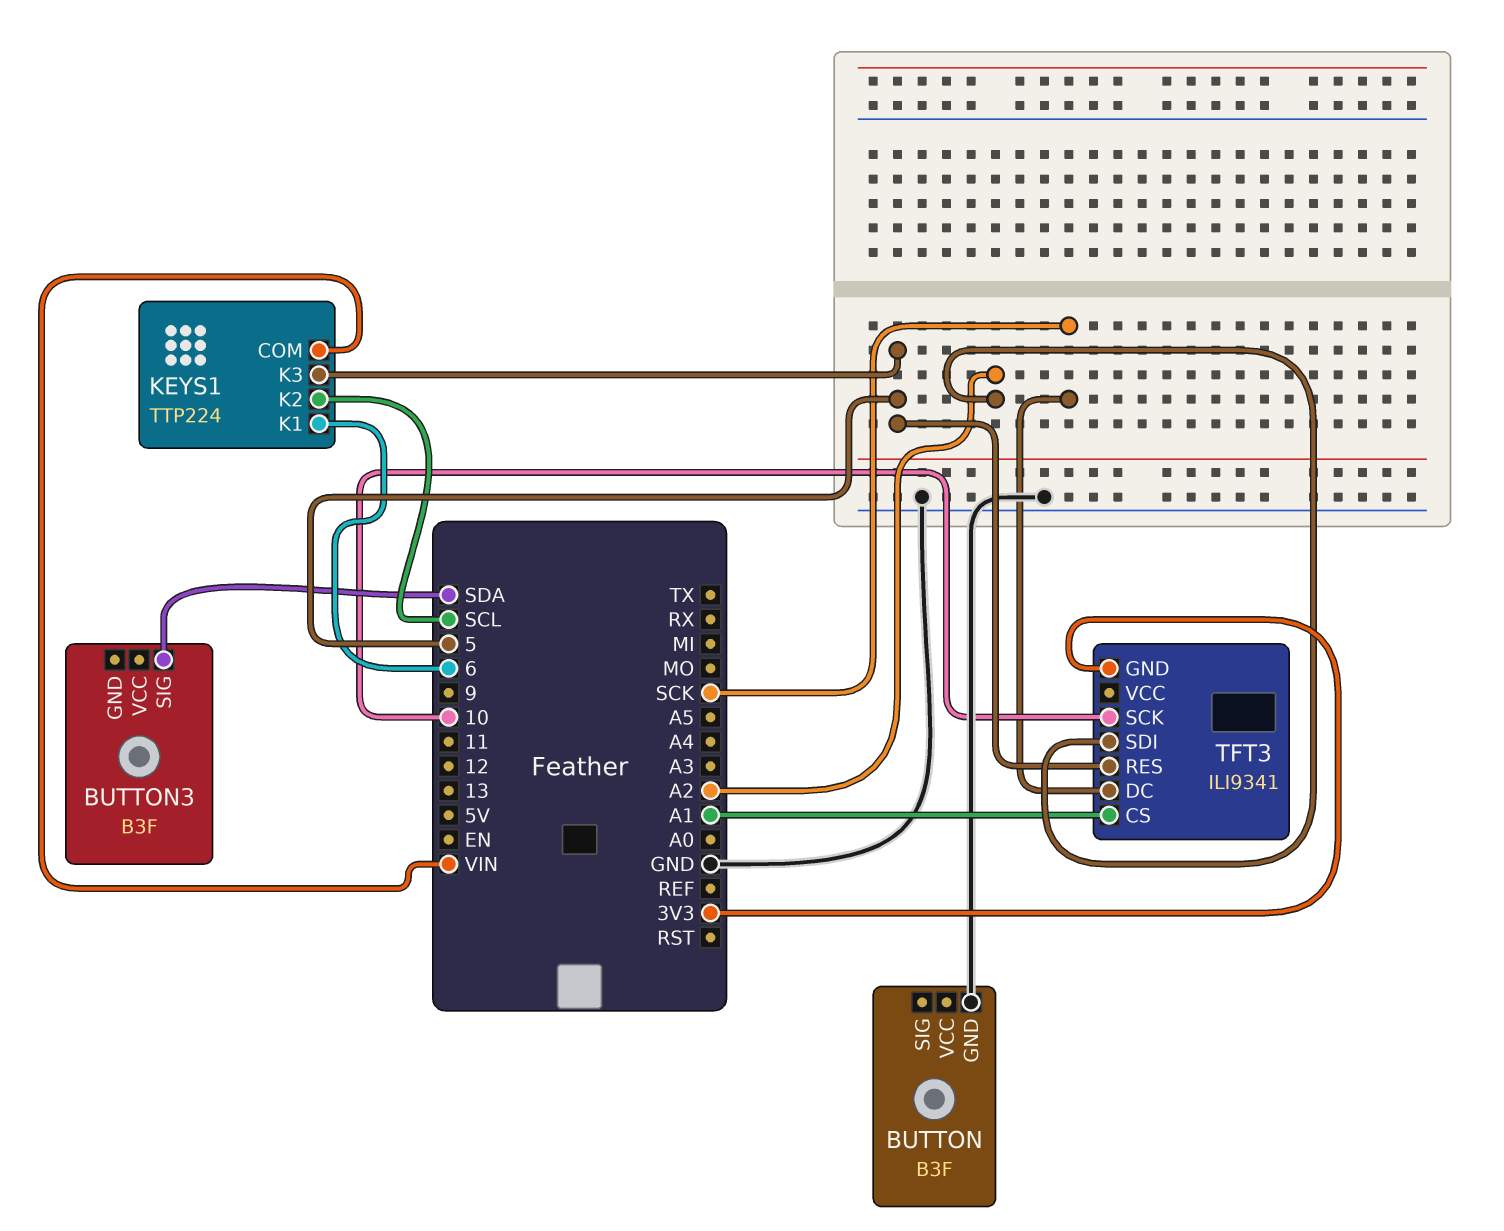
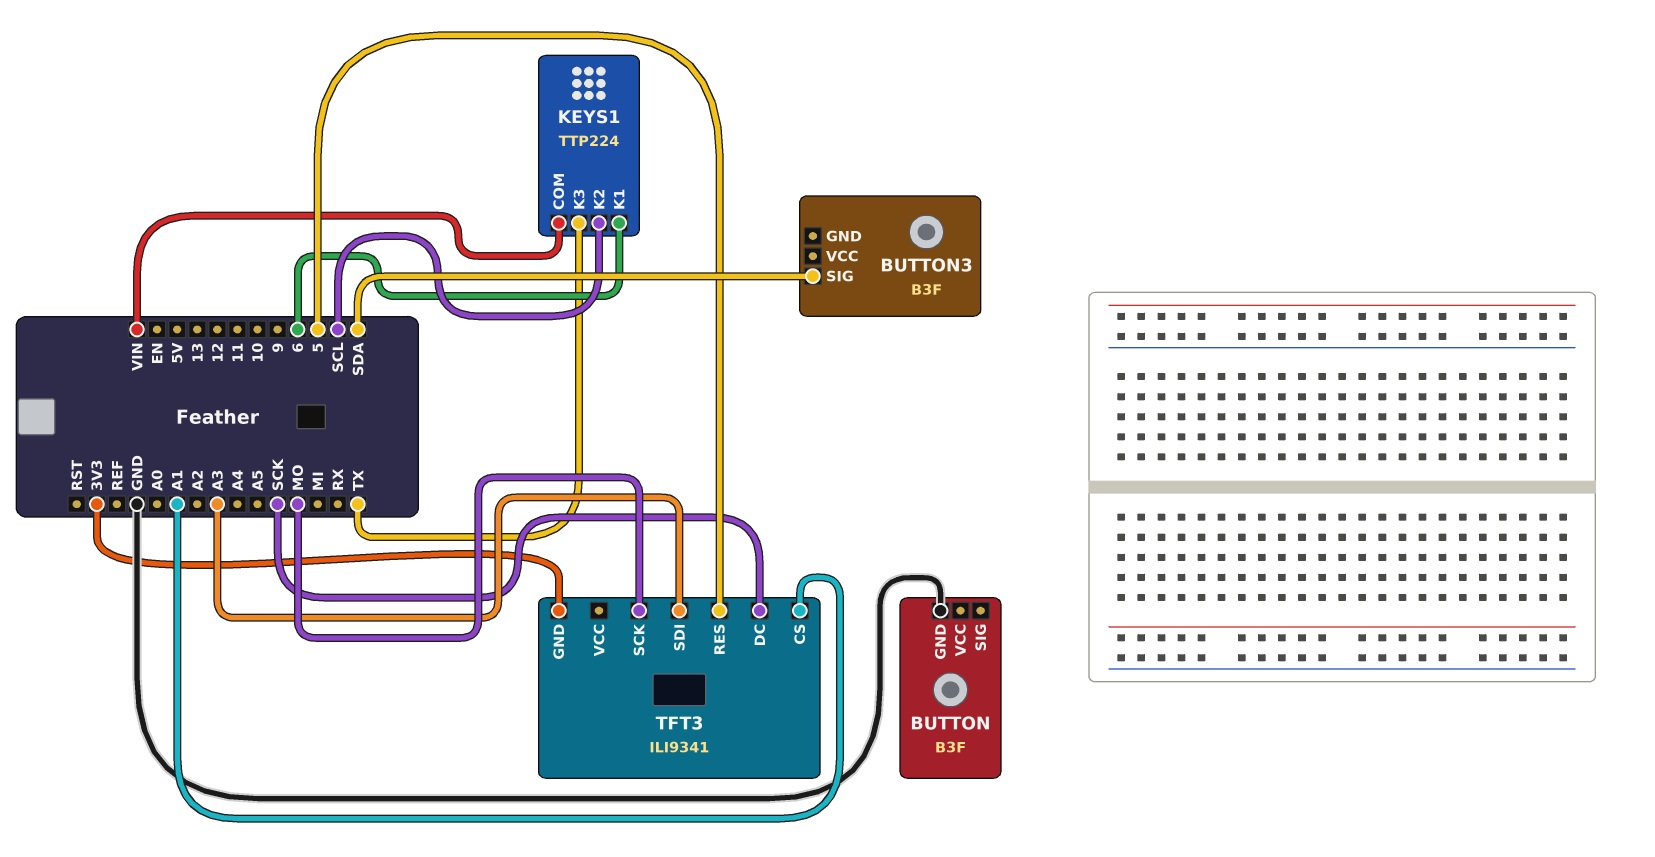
KEYS1 pin K3: 5 -> TX
TFT3 pin SCK: 10 -> MO
TFT3 pin SDI: A2 -> A3

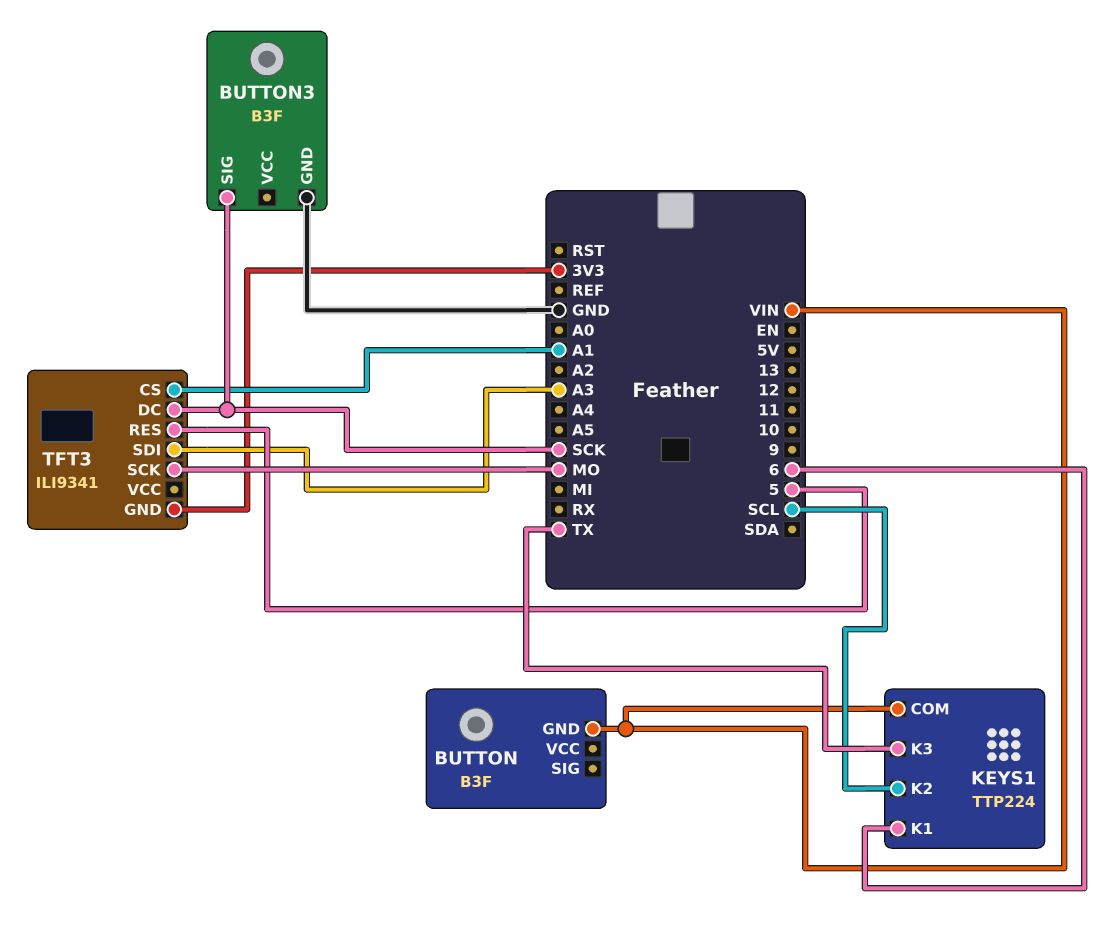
BUTTON pin GND: GND -> VIN
BUTTON3 pin GND: none -> GND
BUTTON3 pin SIG: SDA -> SCK

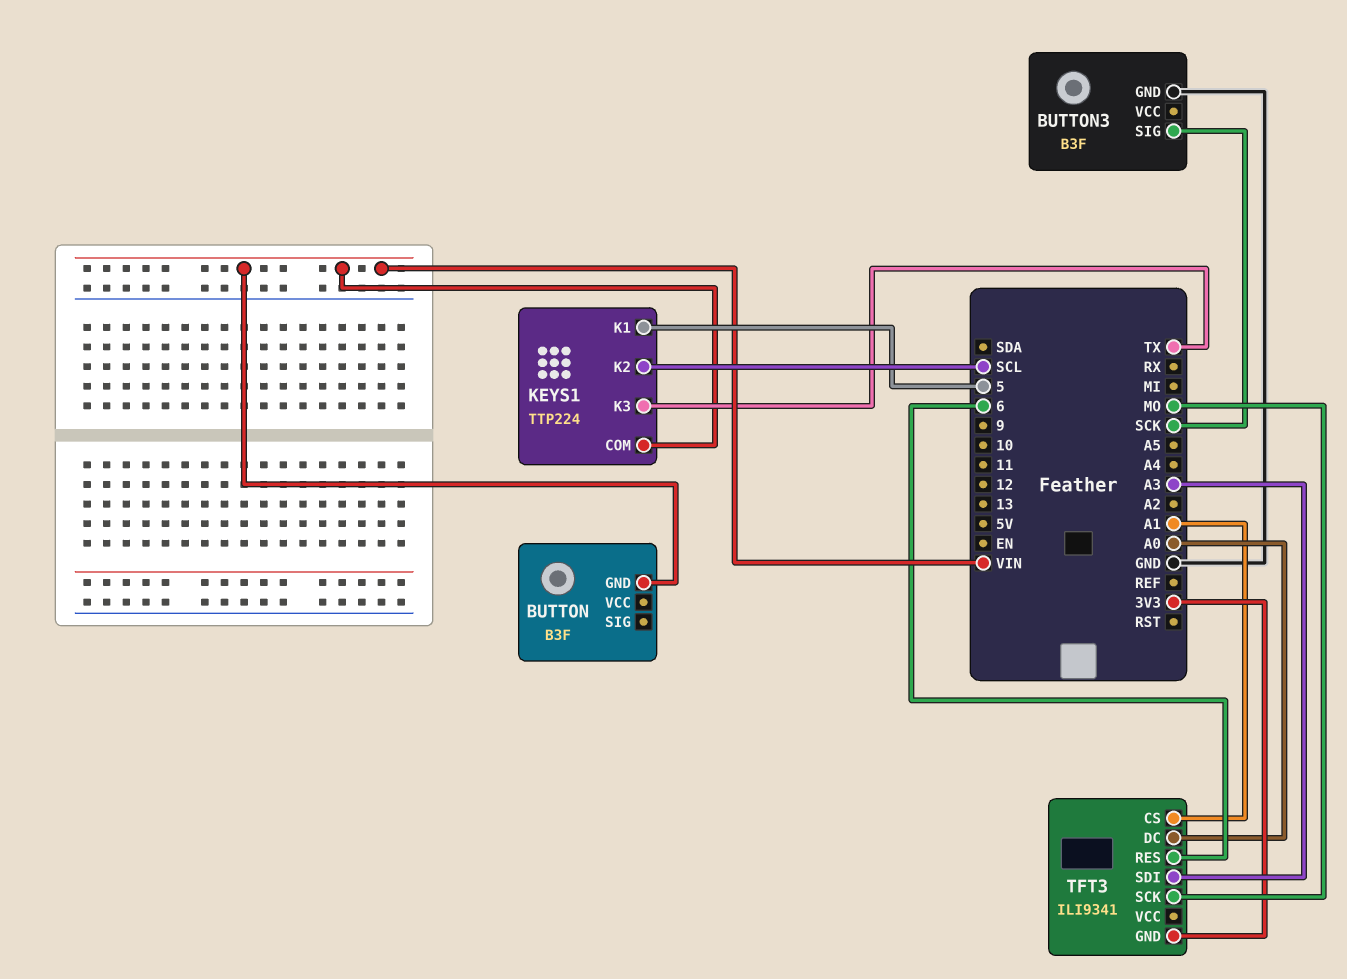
KEYS1 pin K1: 6 -> 5
TFT3 pin DC: SCK -> A0
TFT3 pin RES: 5 -> 6

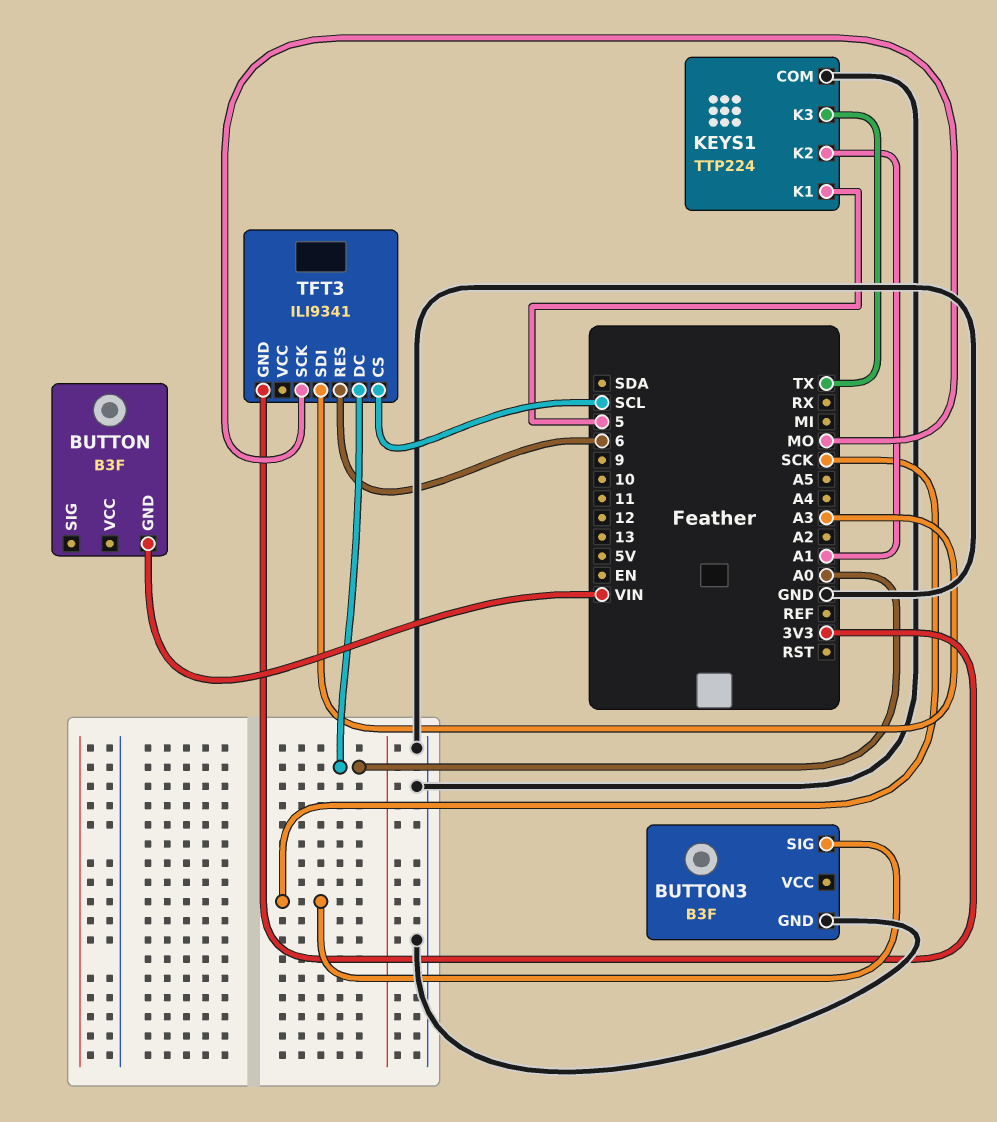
KEYS1 pin COM: VIN -> GND
KEYS1 pin K2: SCL -> A1
TFT3 pin CS: A1 -> SCL

